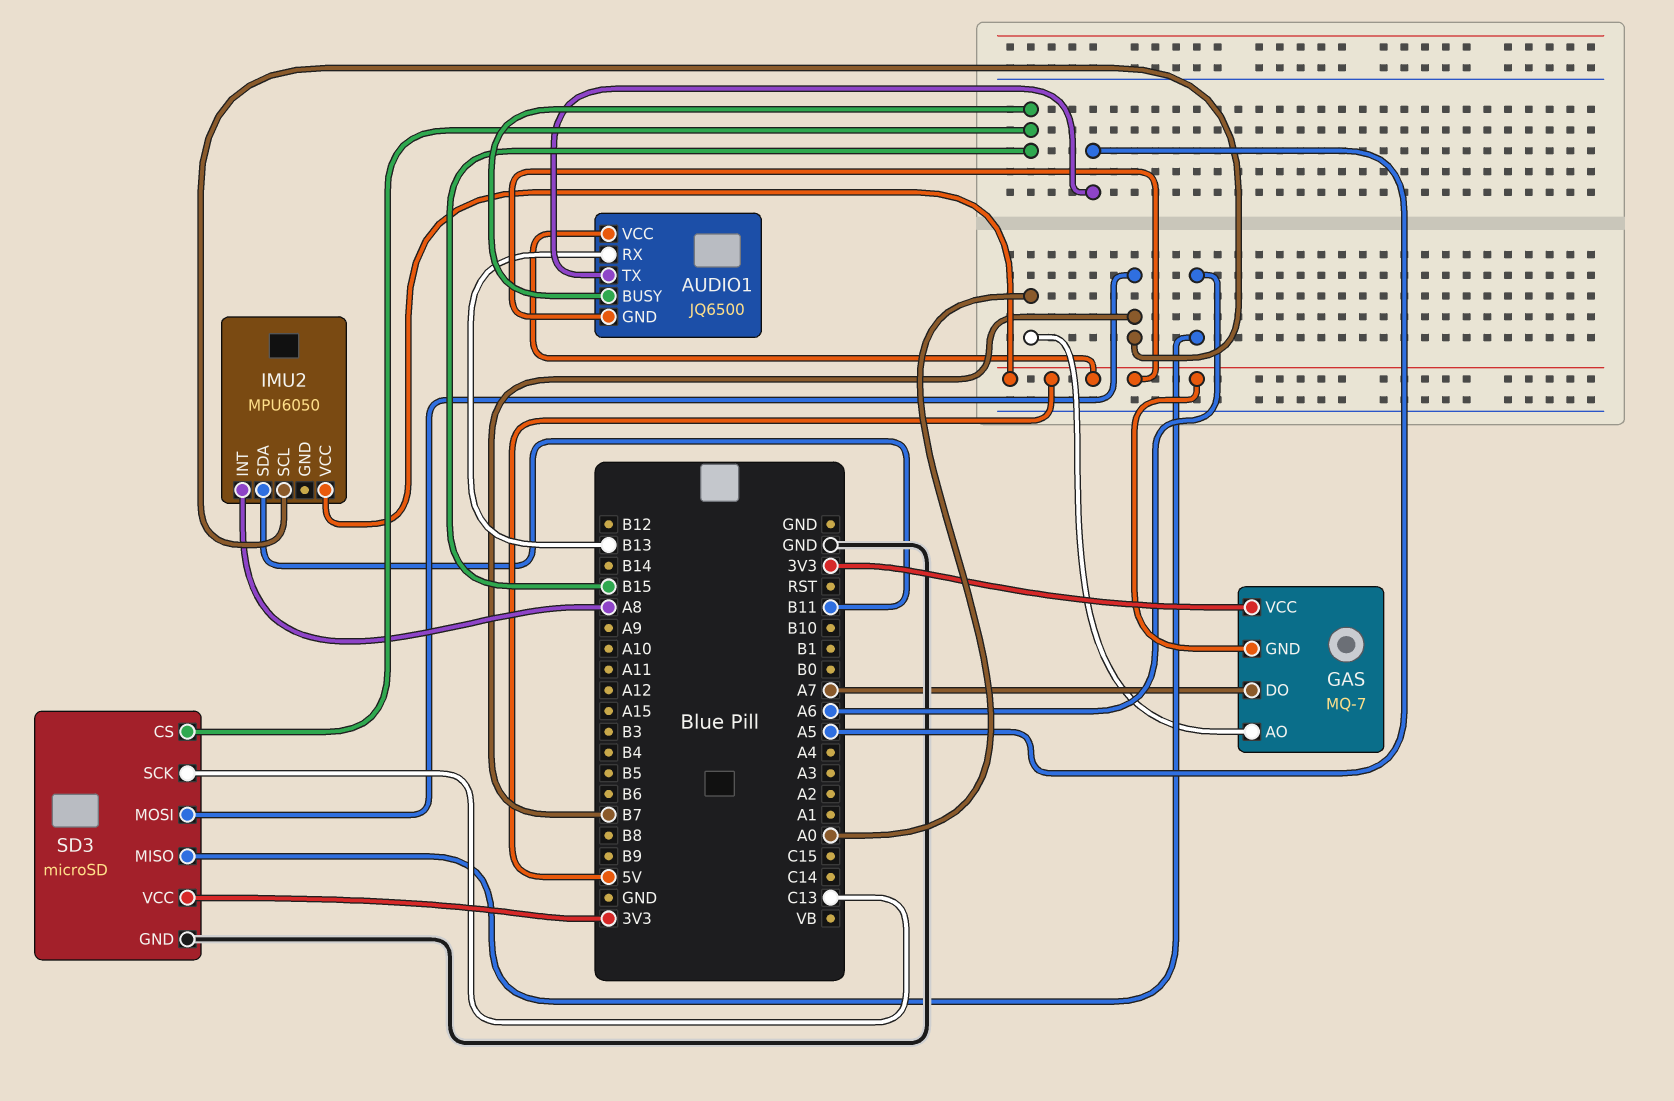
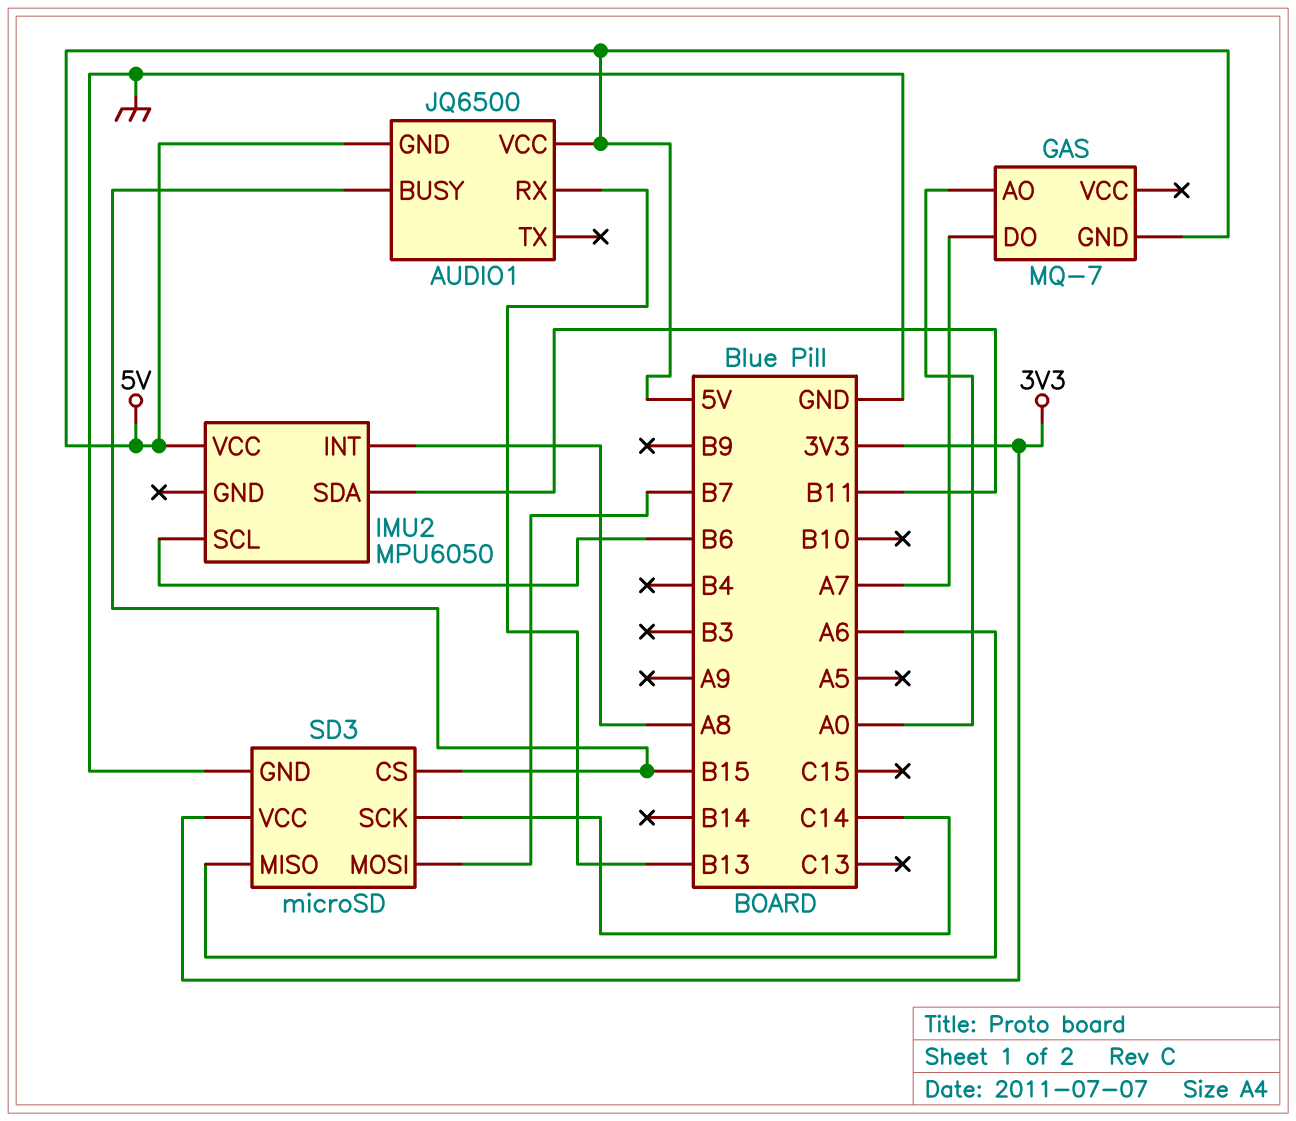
AUDIO1 pin TX: A5 -> none
GAS pin VCC: 3V3 -> none
IMU2 pin SCL: B7 -> B6
SD3 pin SCK: C13 -> C14

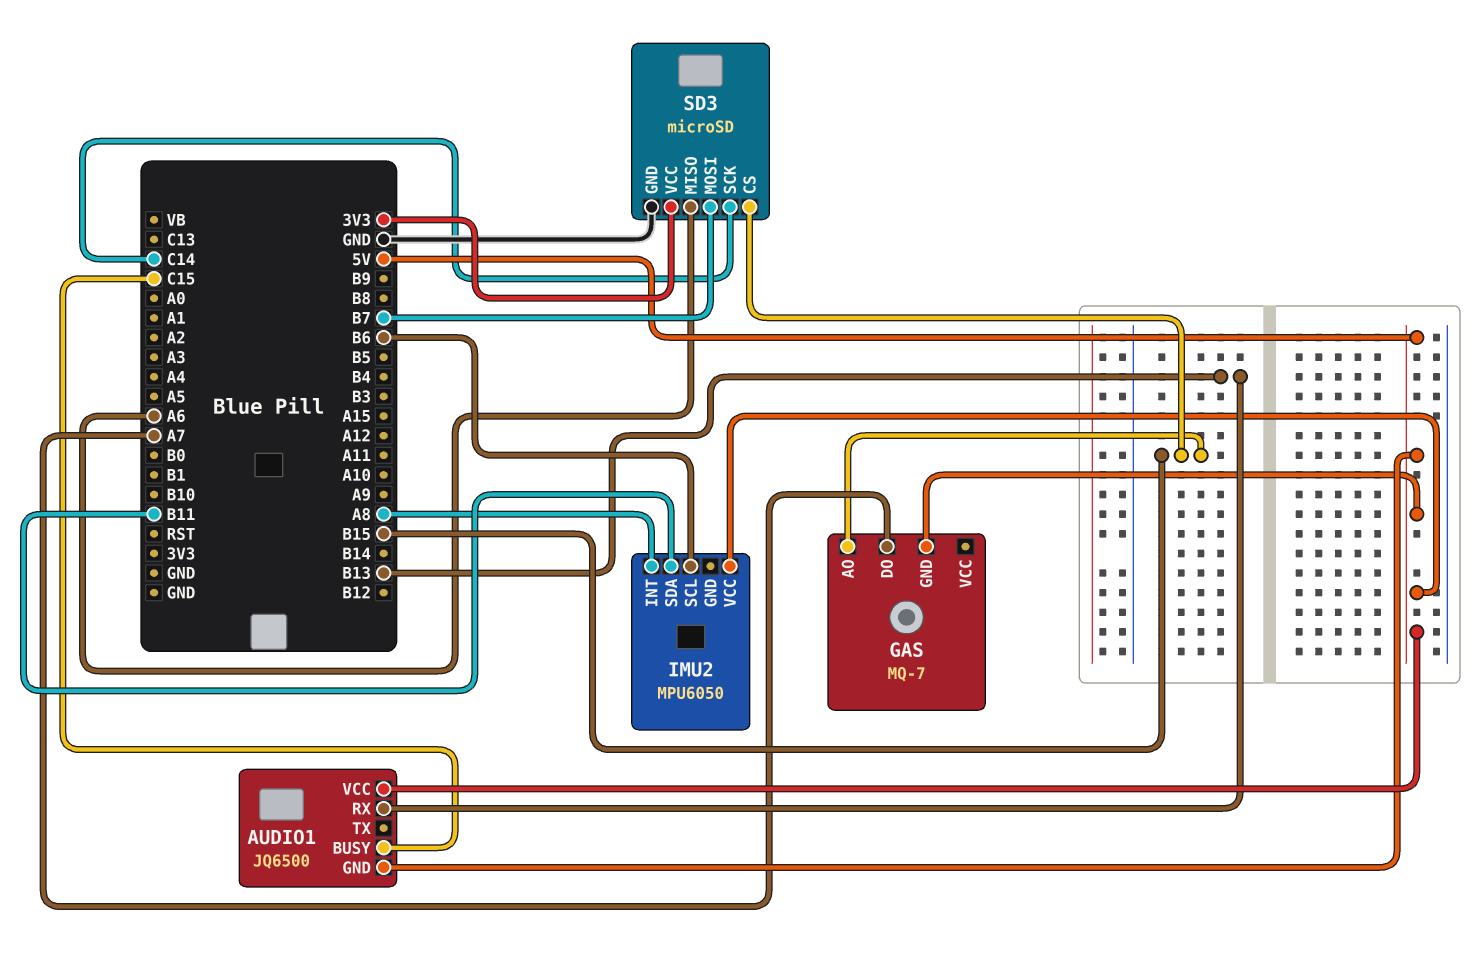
AUDIO1 pin BUSY: B15 -> C15
GAS pin AO: A0 -> B15

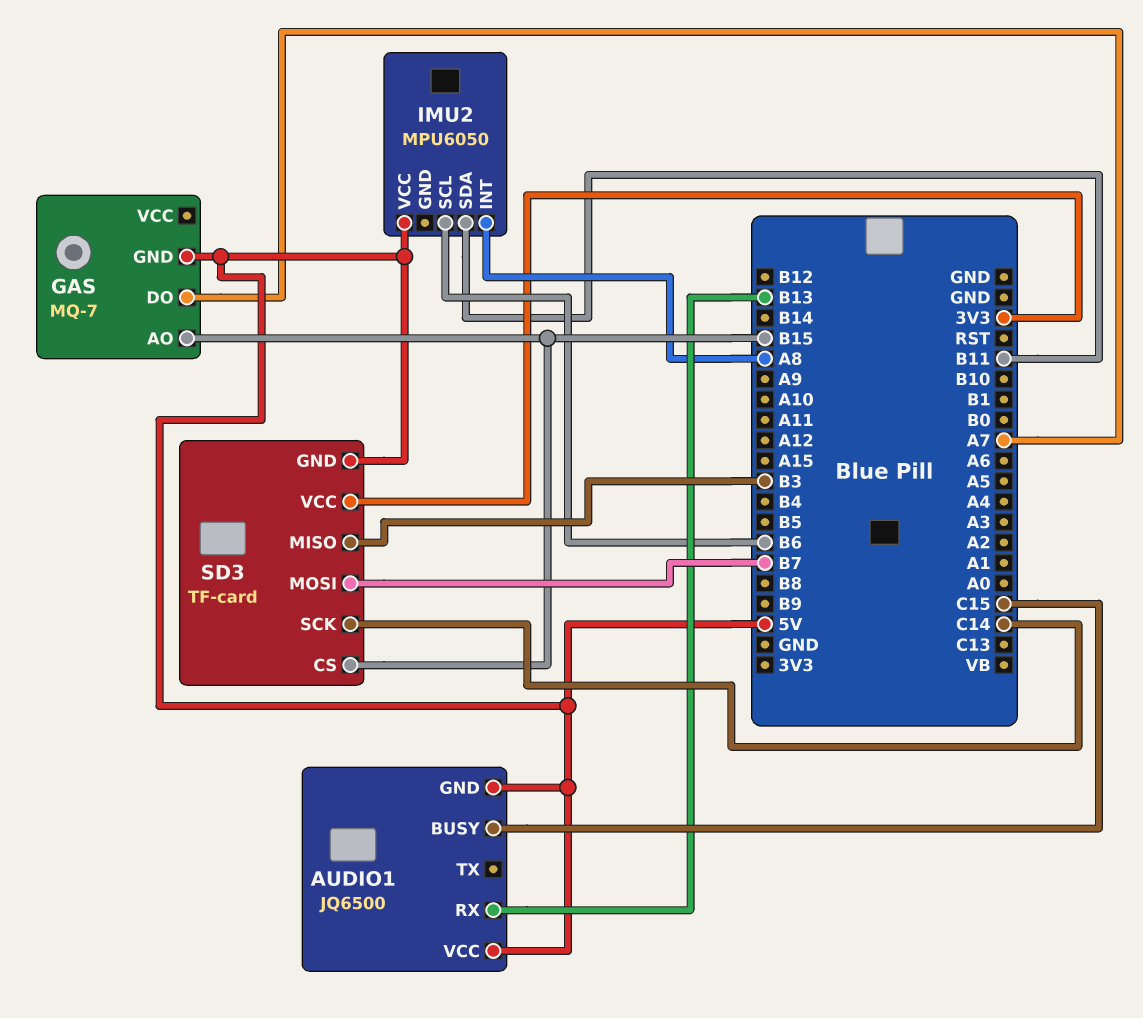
SD3: microSD -> TF-card
SD3 pin GND: GND -> 5V
SD3 pin MISO: A6 -> B3

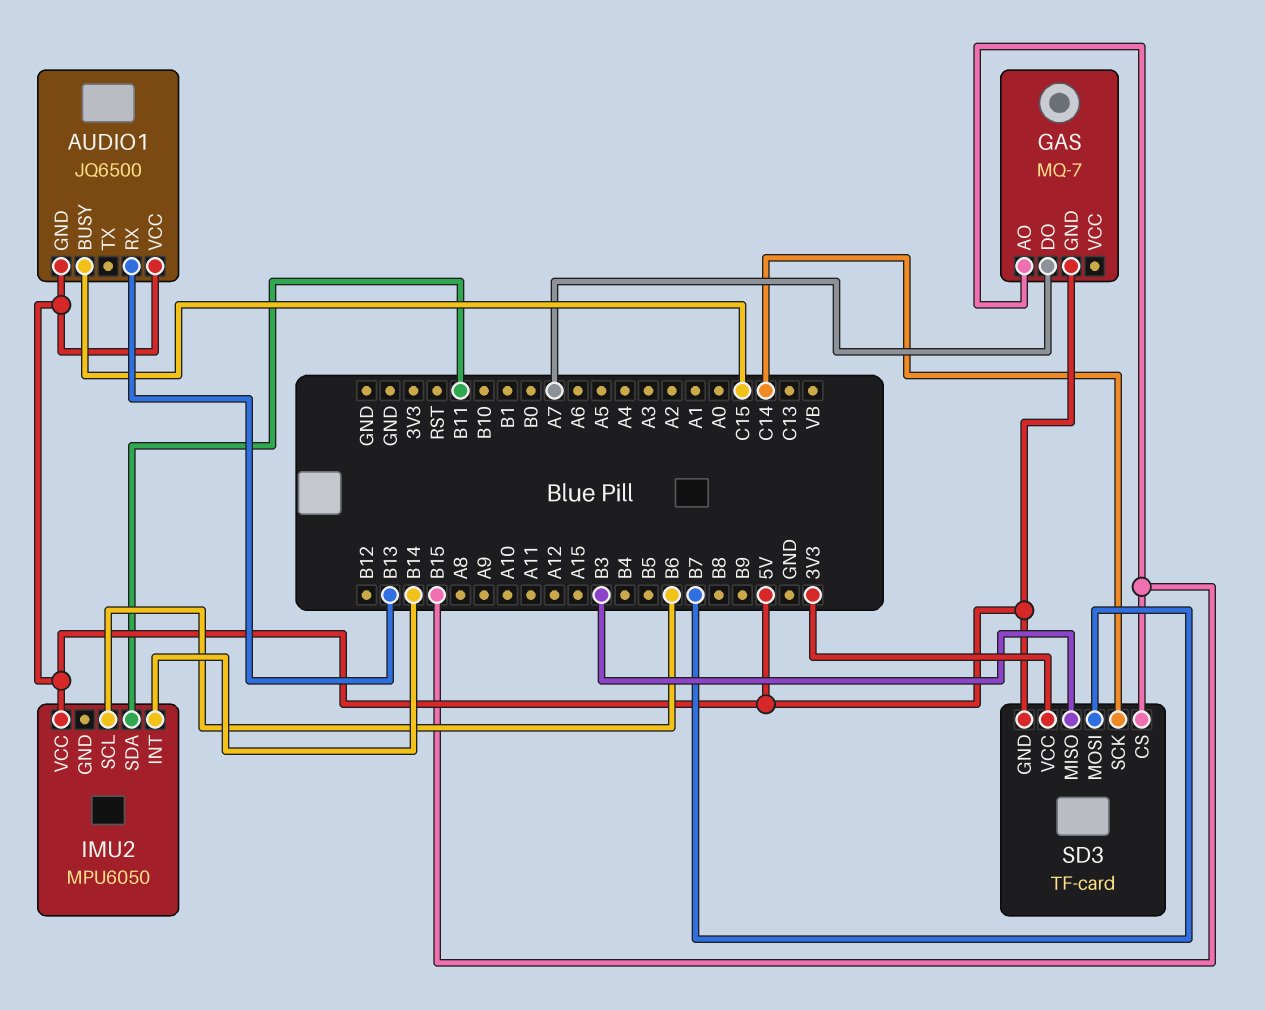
IMU2 pin INT: A8 -> B14

